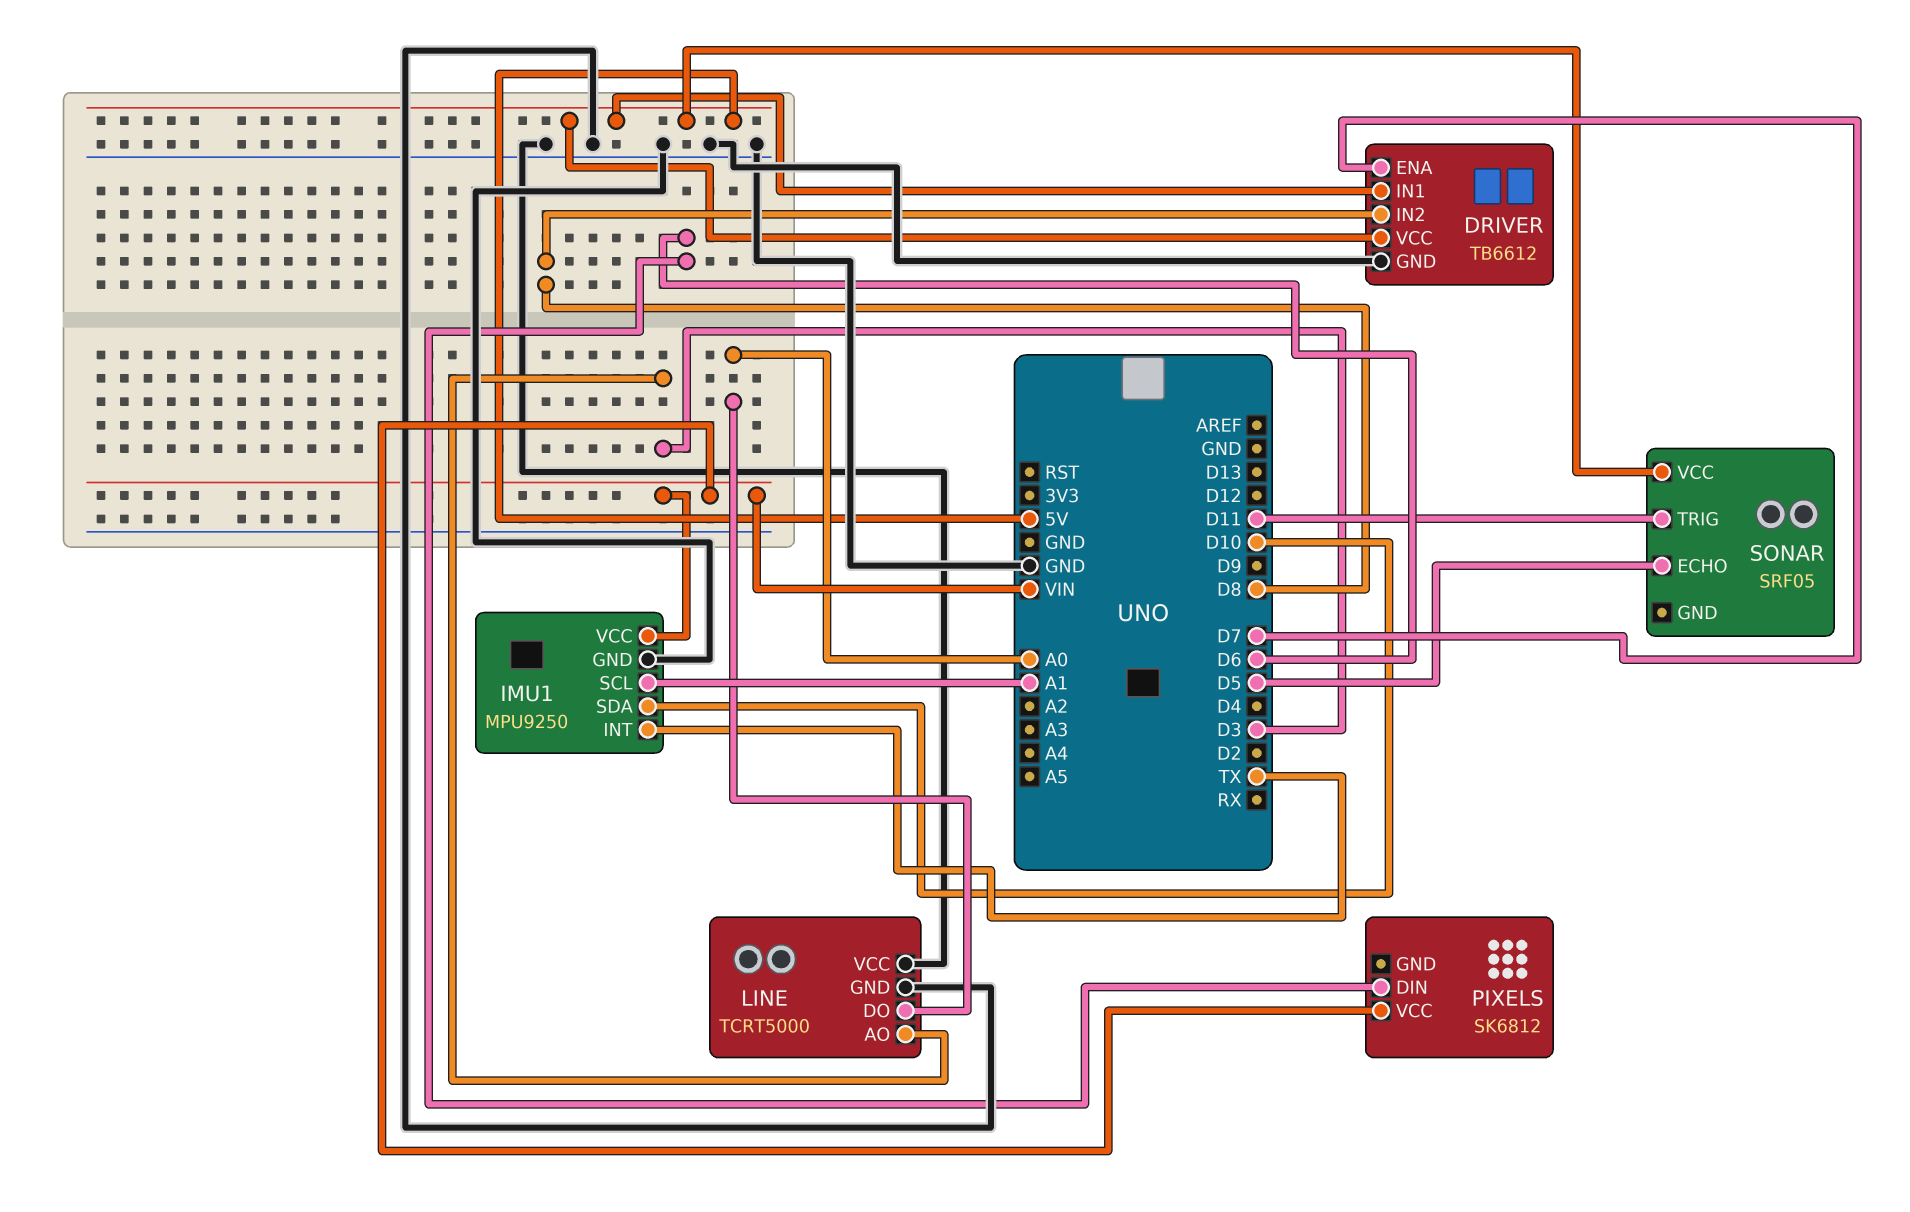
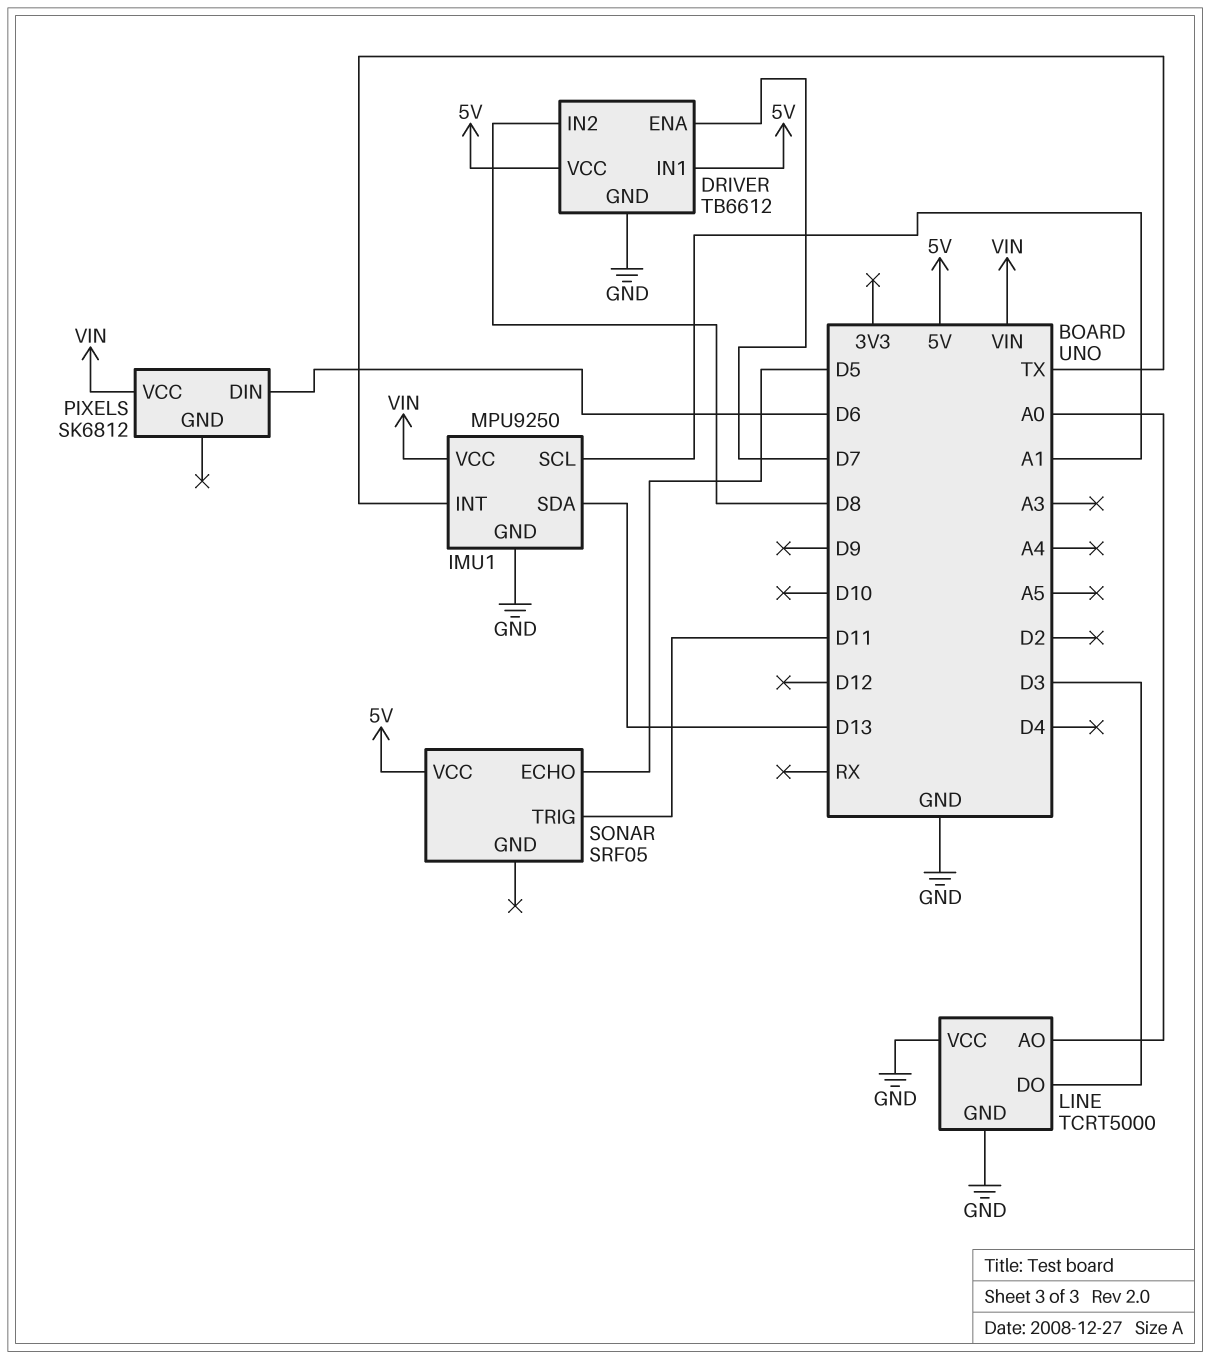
IMU1 pin SDA: D10 -> D13
LINE pin AO: D3 -> A0
LINE pin DO: A0 -> D3

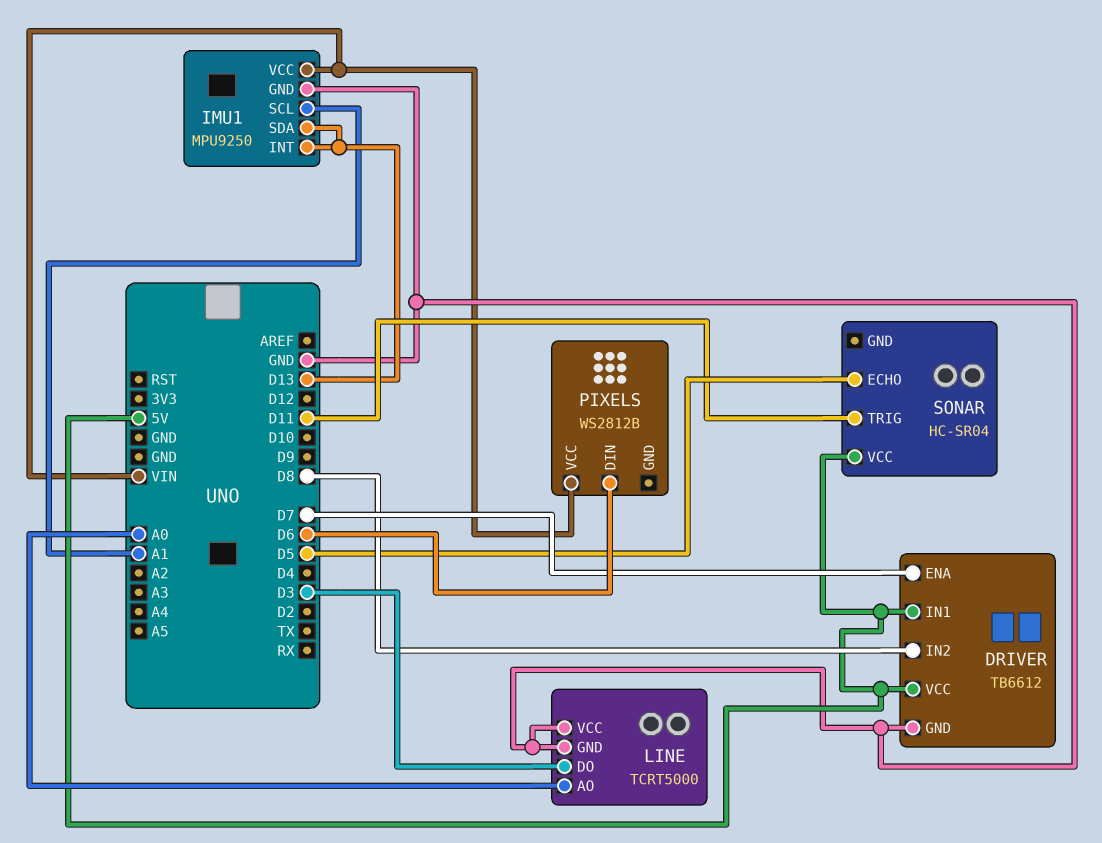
IMU1 pin INT: TX -> D13
PIXELS: SK6812 -> WS2812B
SONAR: SRF05 -> HC-SR04

